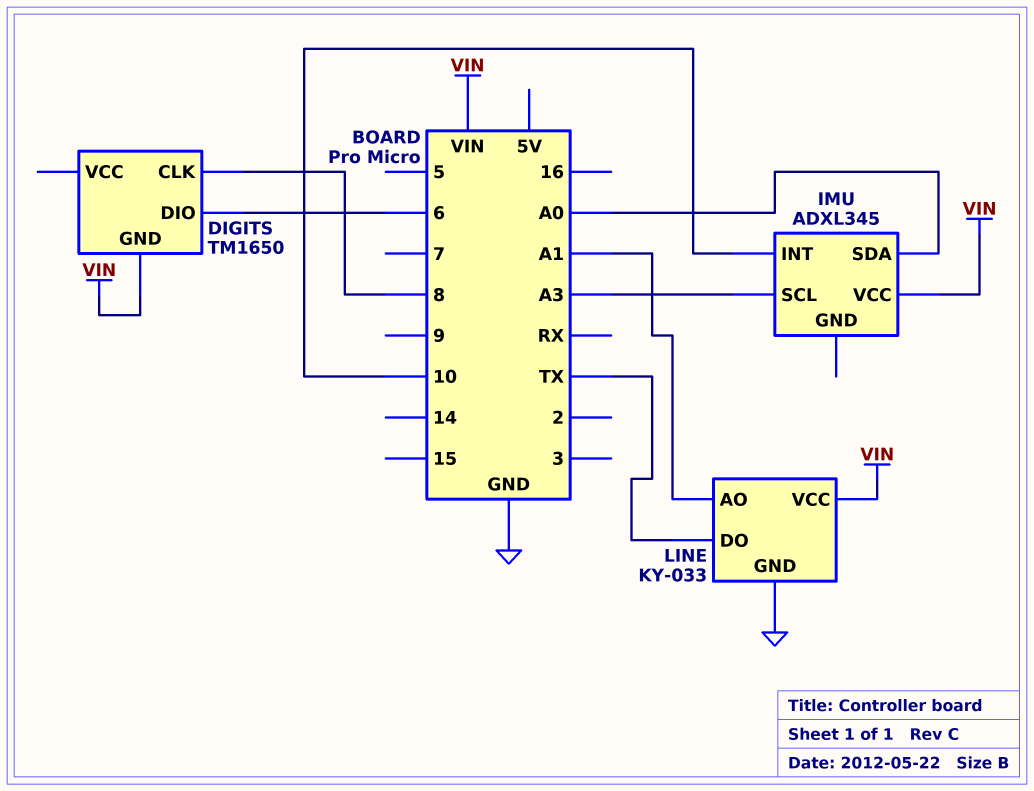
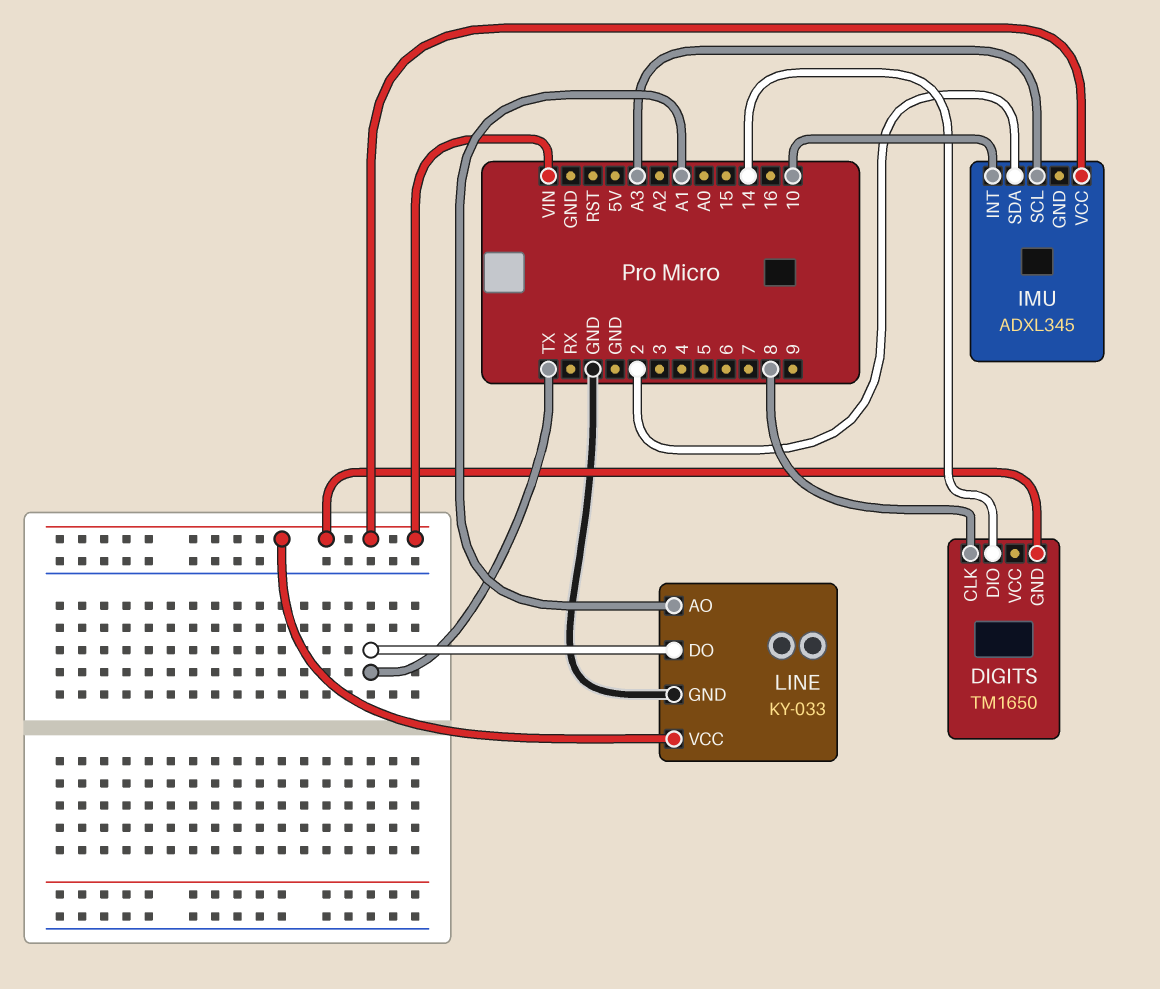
DIGITS pin DIO: 6 -> 14
IMU pin SDA: A0 -> 2

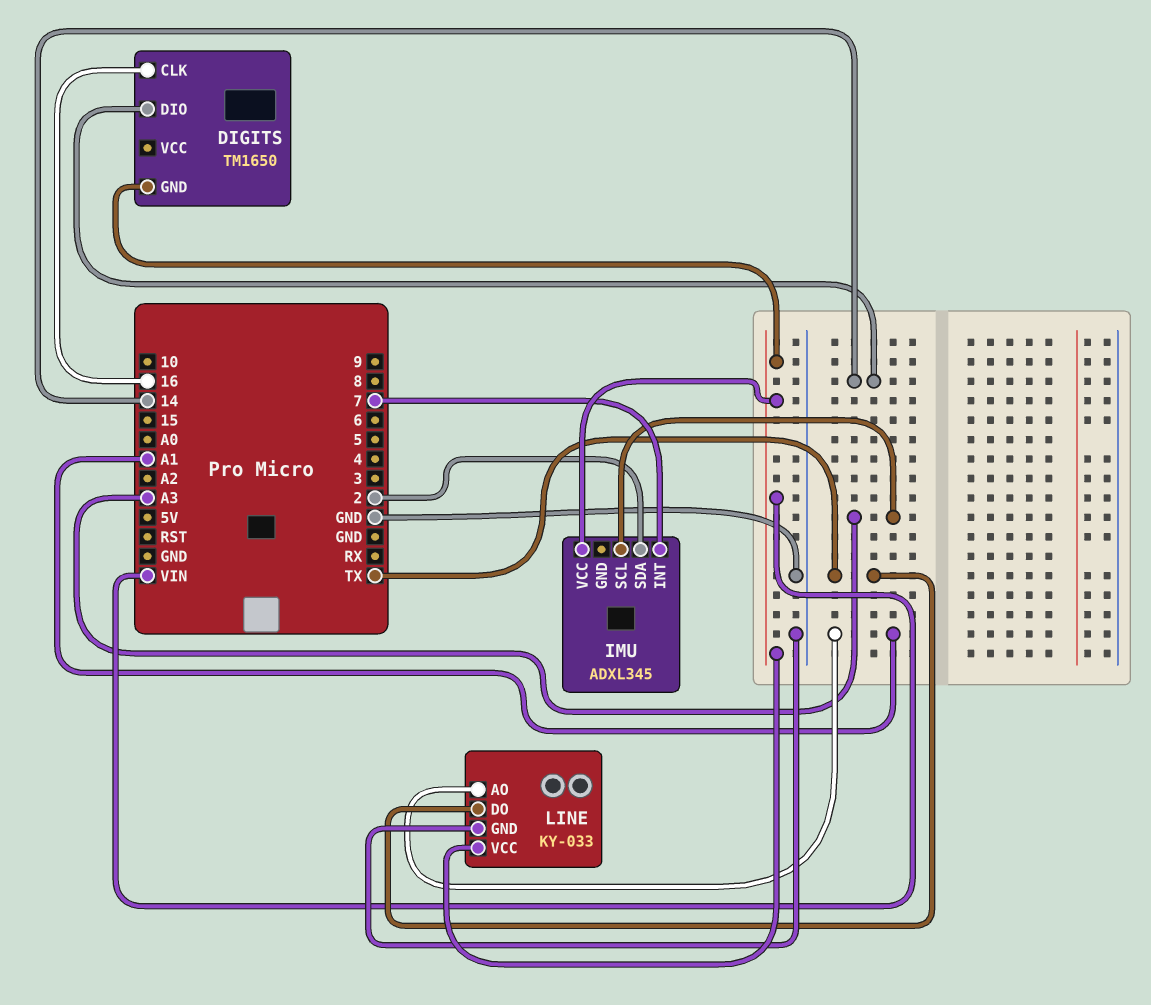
DIGITS pin CLK: 8 -> 16
IMU pin INT: 10 -> 7

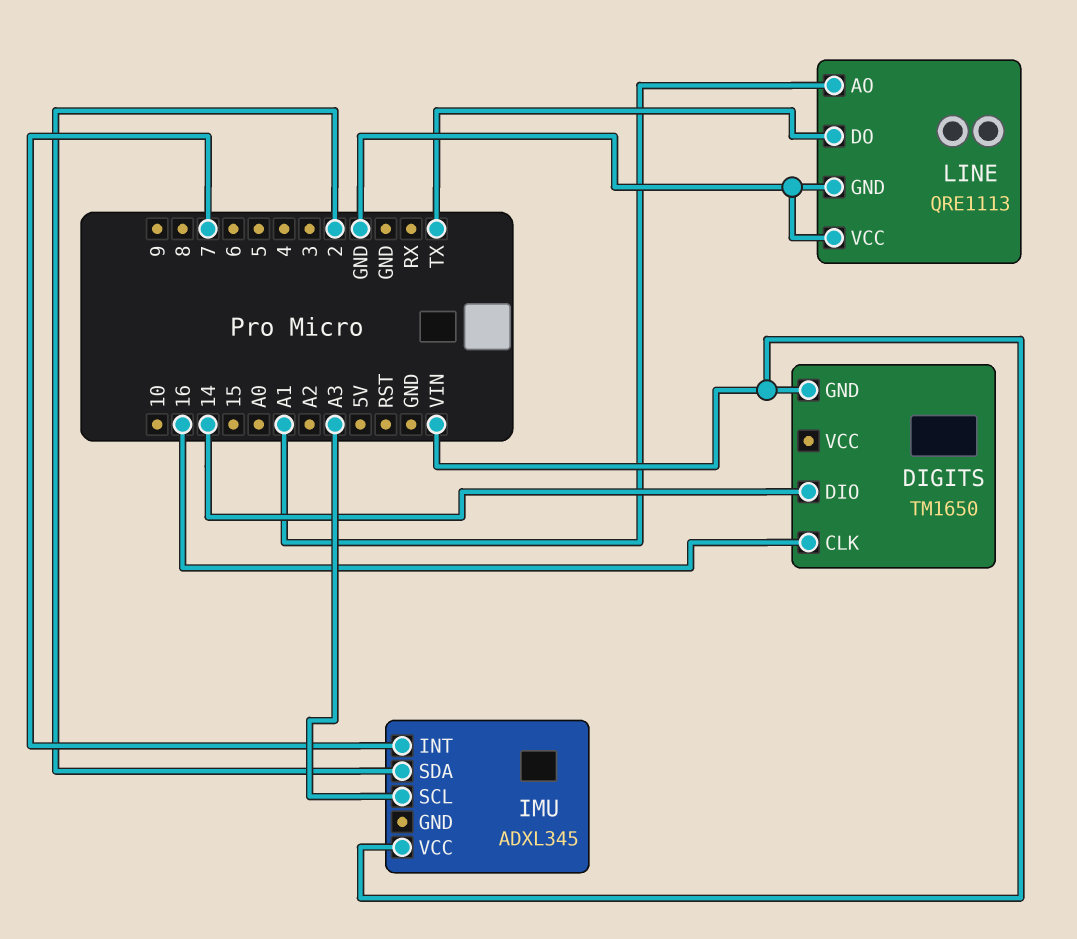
LINE: KY-033 -> QRE1113
LINE pin VCC: VIN -> GND

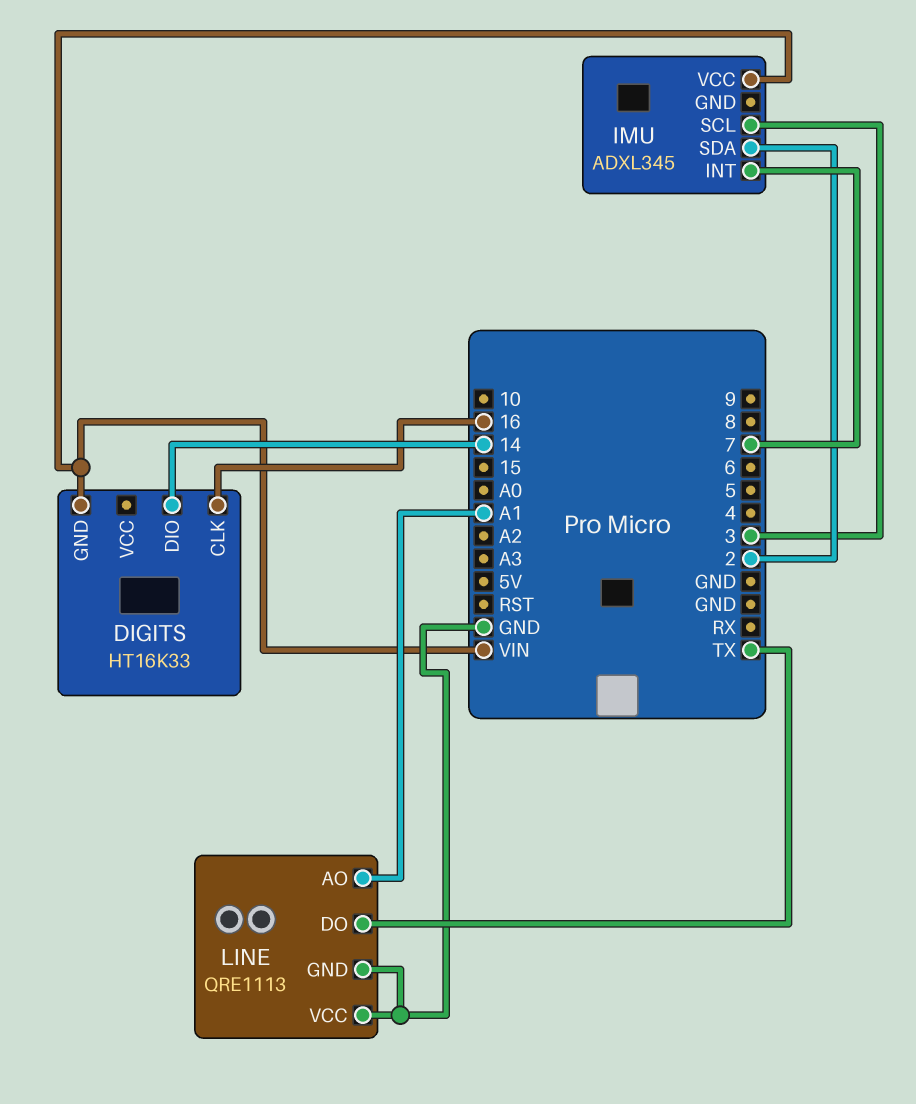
DIGITS: TM1650 -> HT16K33
IMU pin SCL: A3 -> 3

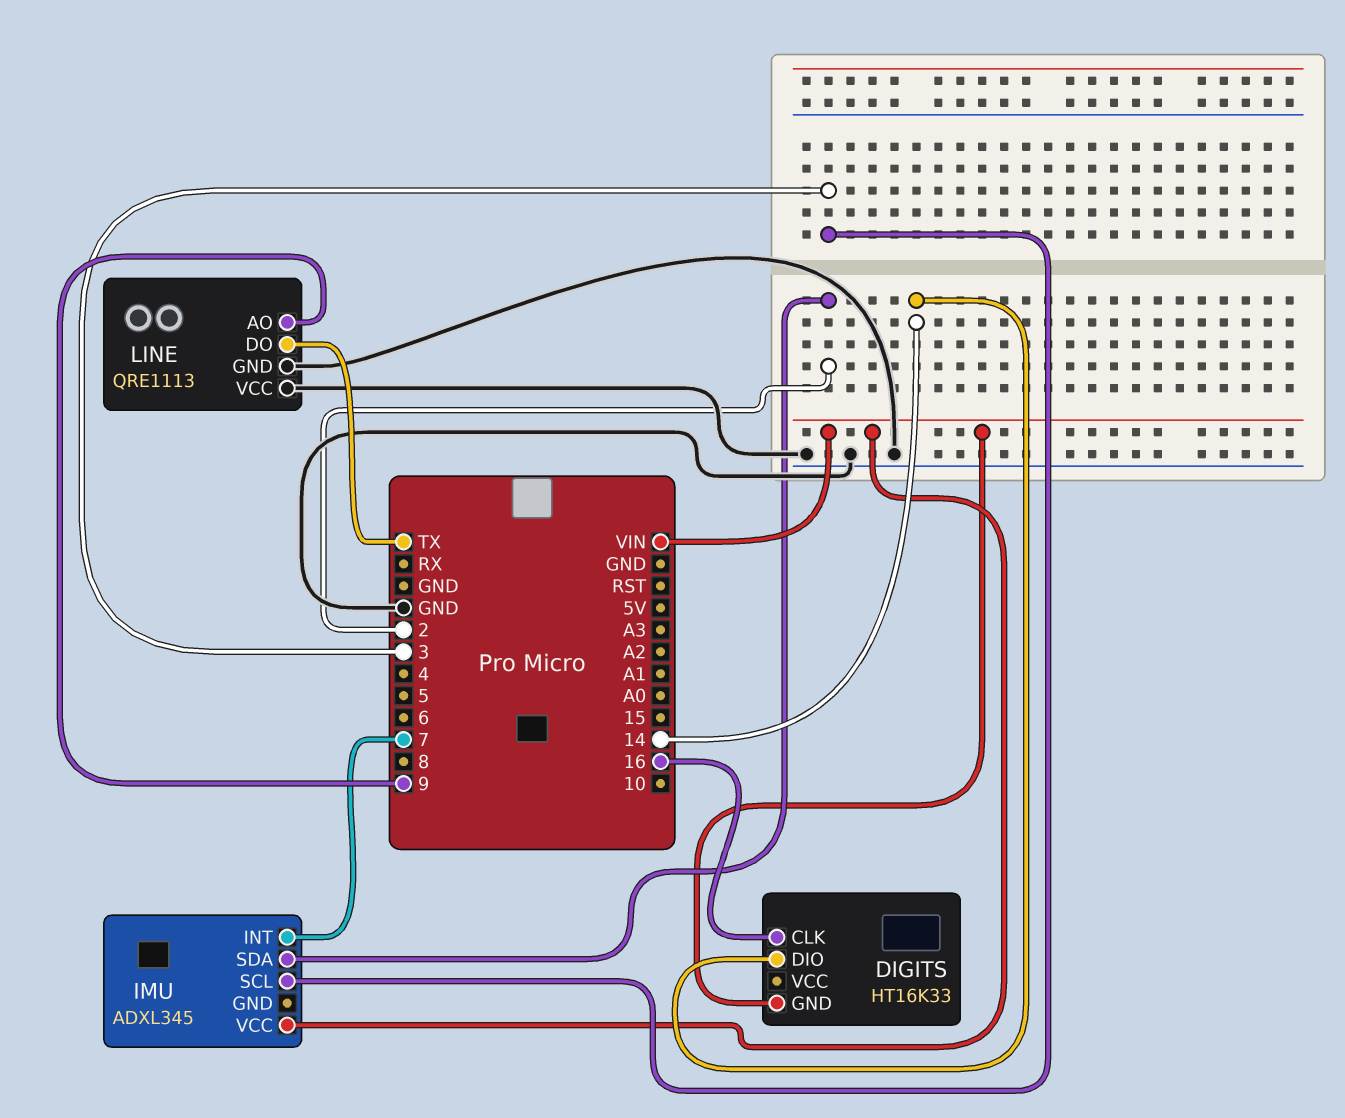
LINE pin AO: A1 -> 9

